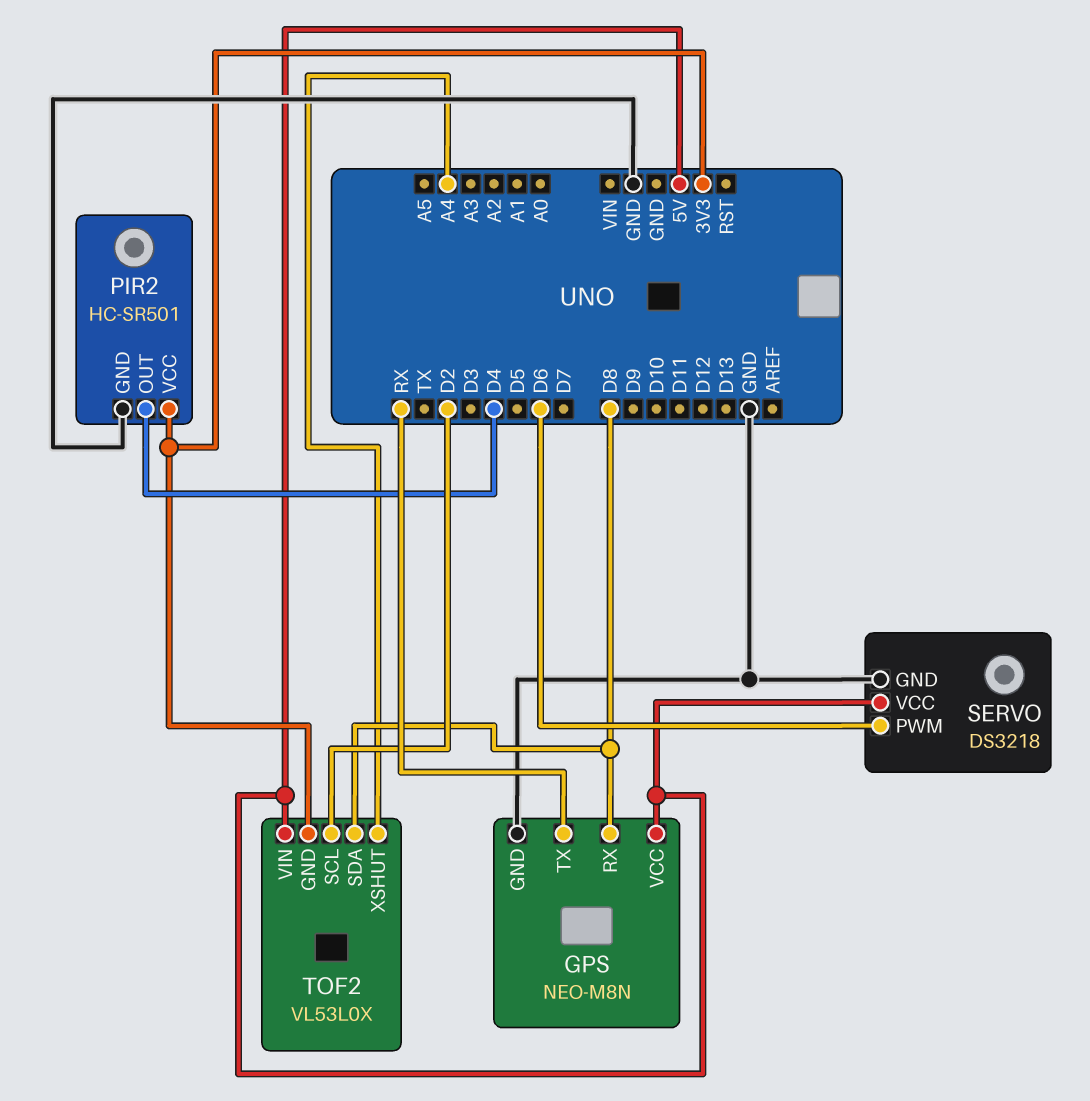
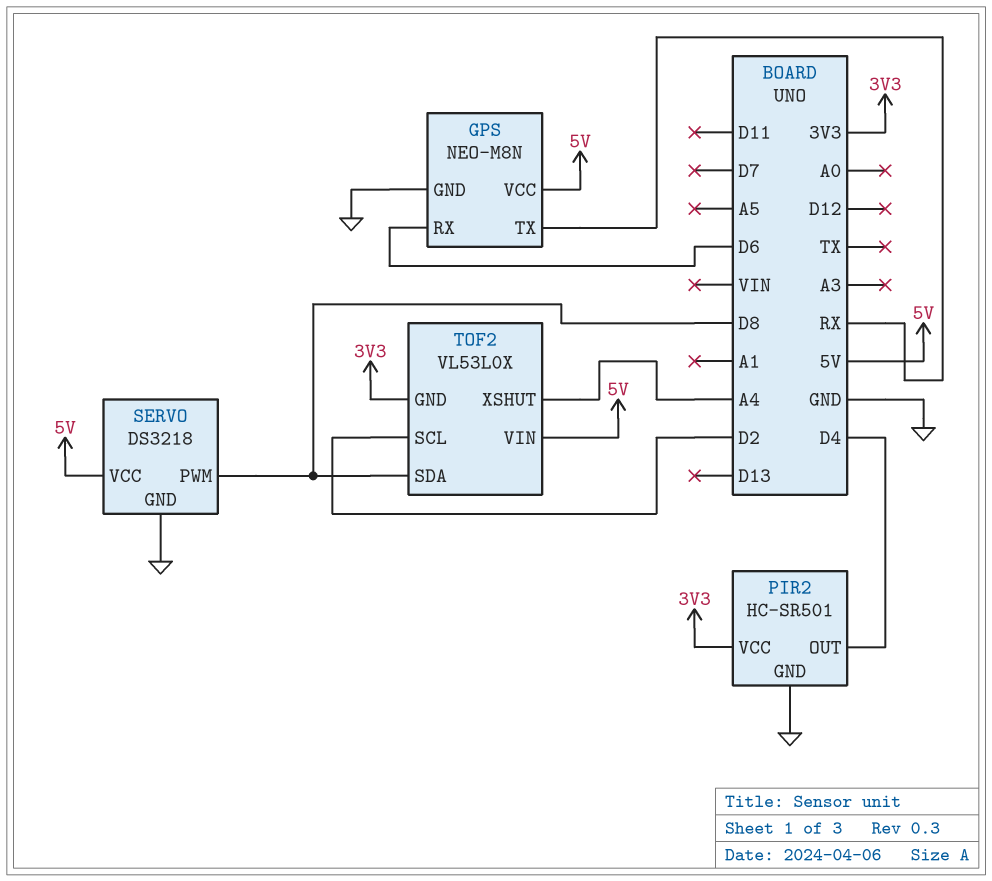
GPS pin RX: D8 -> D6
SERVO pin PWM: D6 -> D8

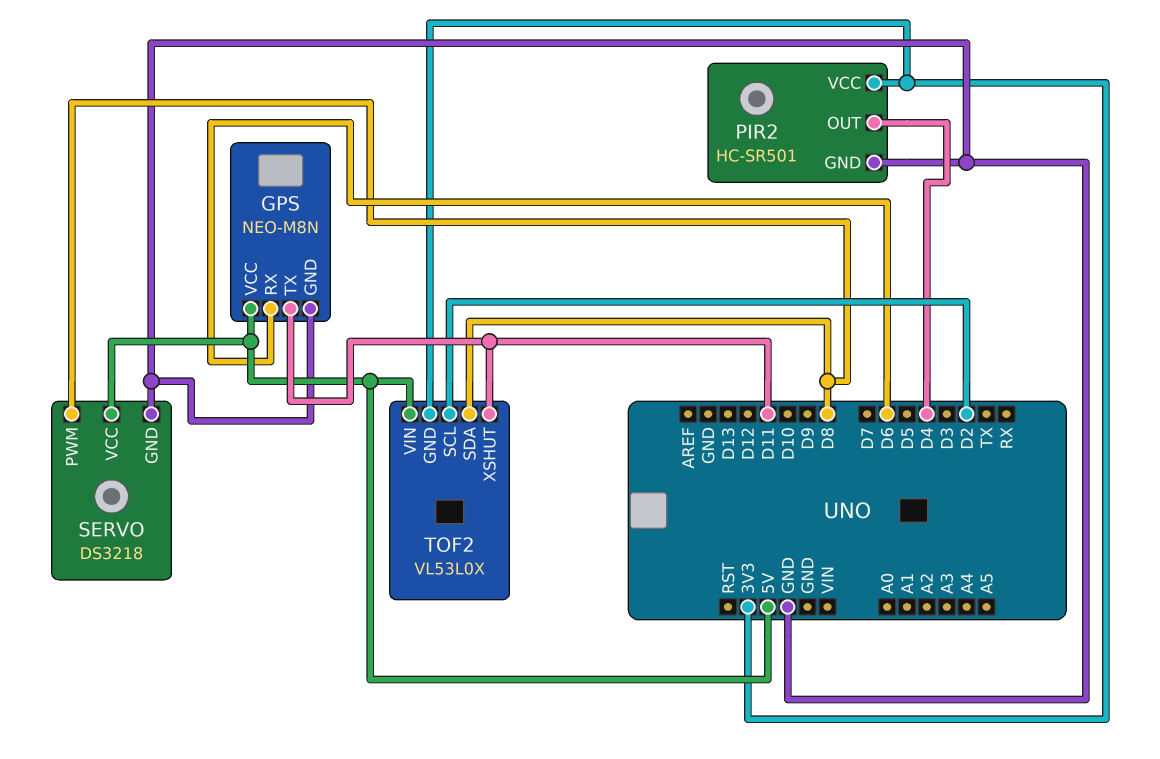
GPS pin TX: RX -> D11
TOF2 pin XSHUT: A4 -> D11

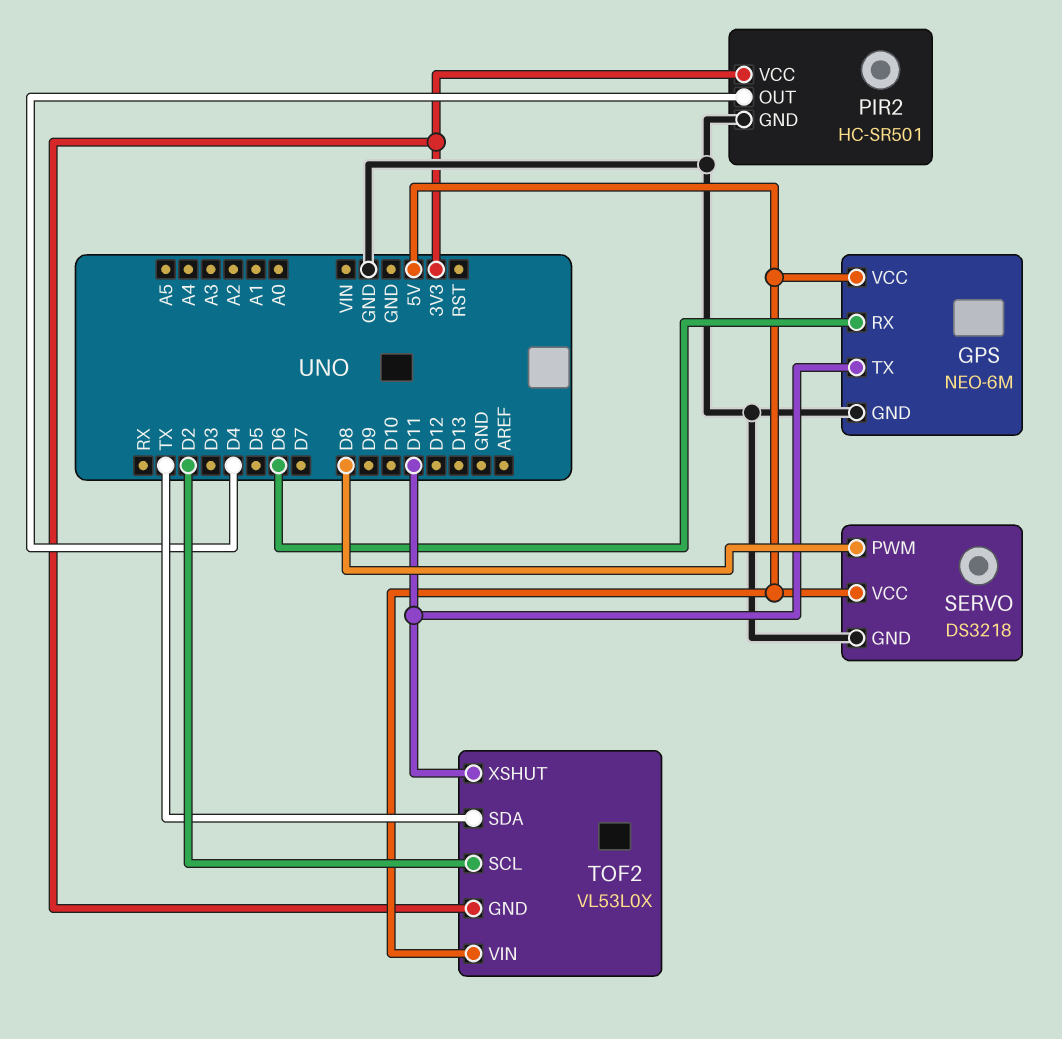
GPS: NEO-M8N -> NEO-6M
TOF2 pin SDA: D8 -> TX

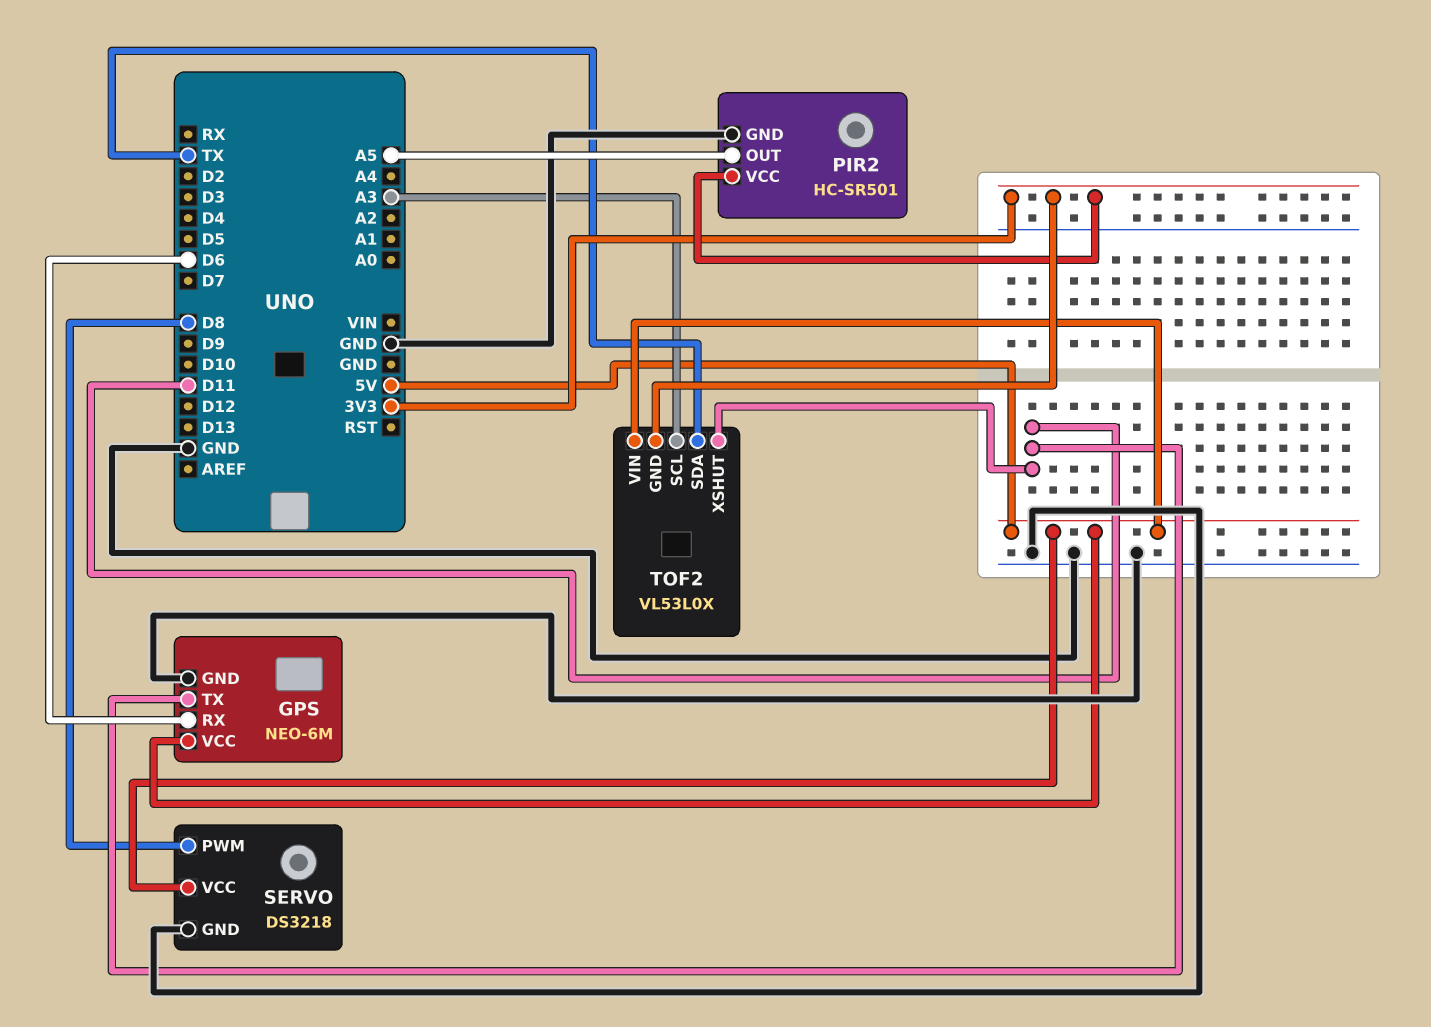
PIR2 pin OUT: D4 -> A5
TOF2 pin SCL: D2 -> A3

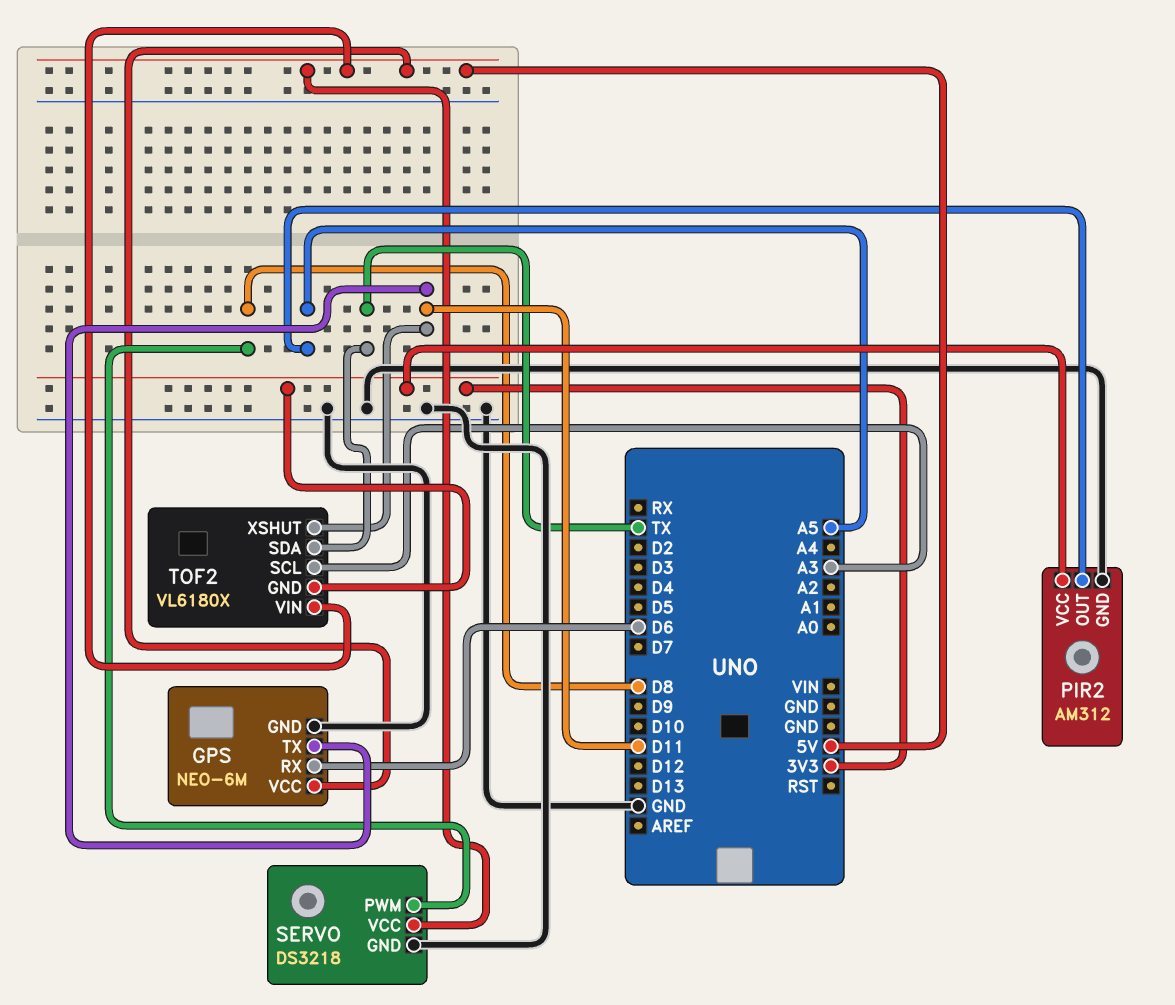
PIR2: HC-SR501 -> AM312
TOF2: VL53L0X -> VL6180X

